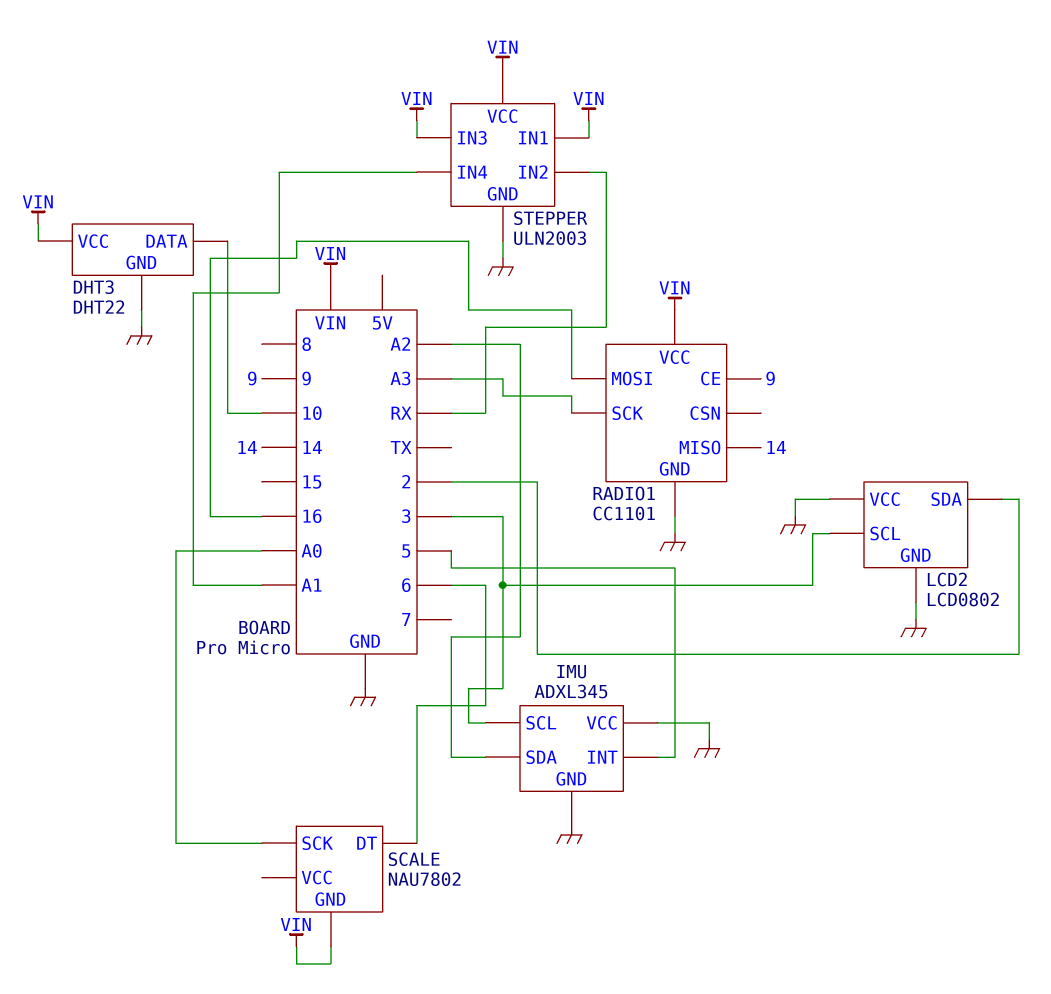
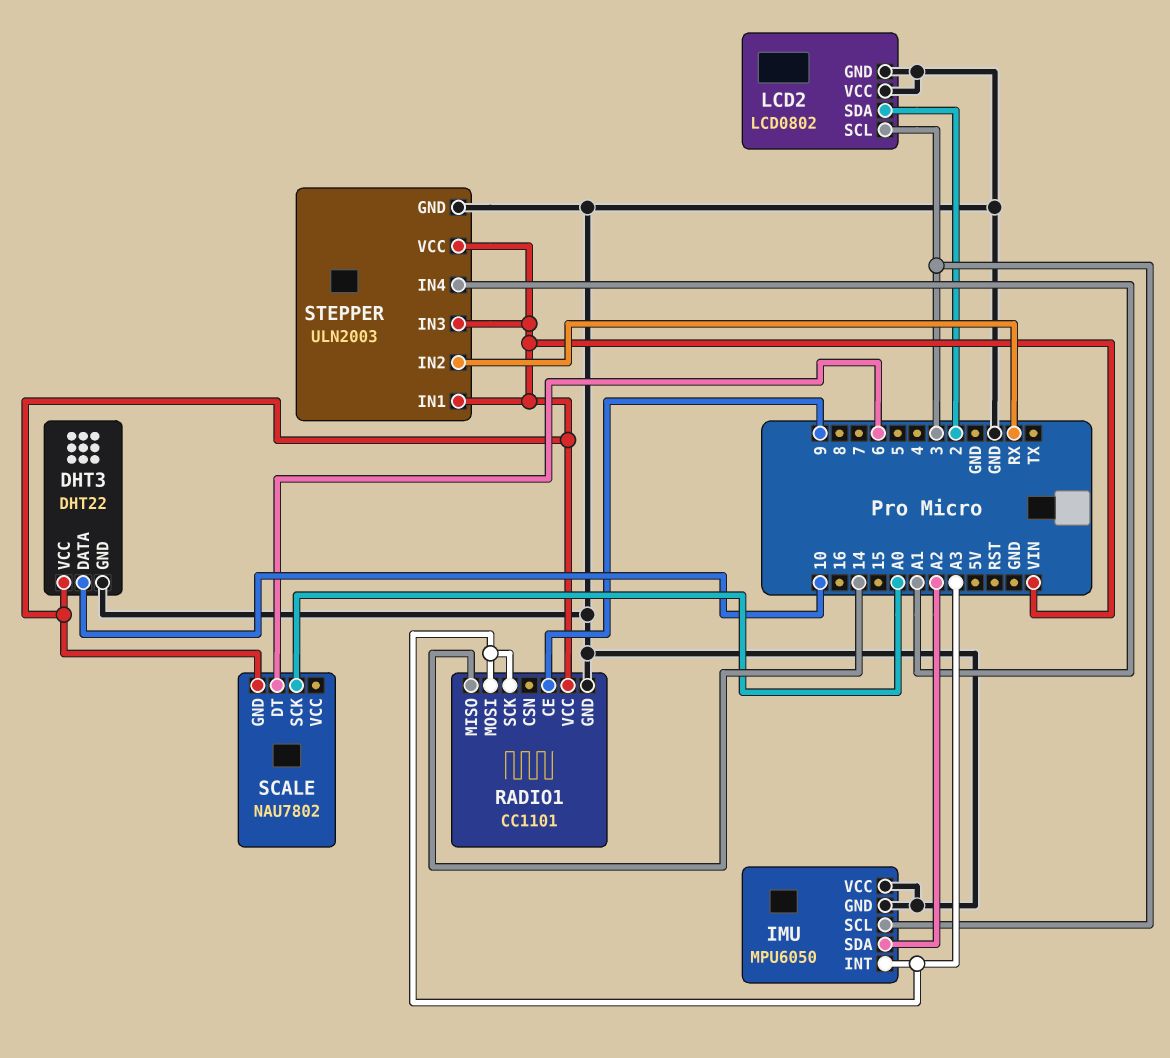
IMU: ADXL345 -> MPU6050
IMU pin INT: 5 -> A3
RADIO1 pin MOSI: 16 -> A3

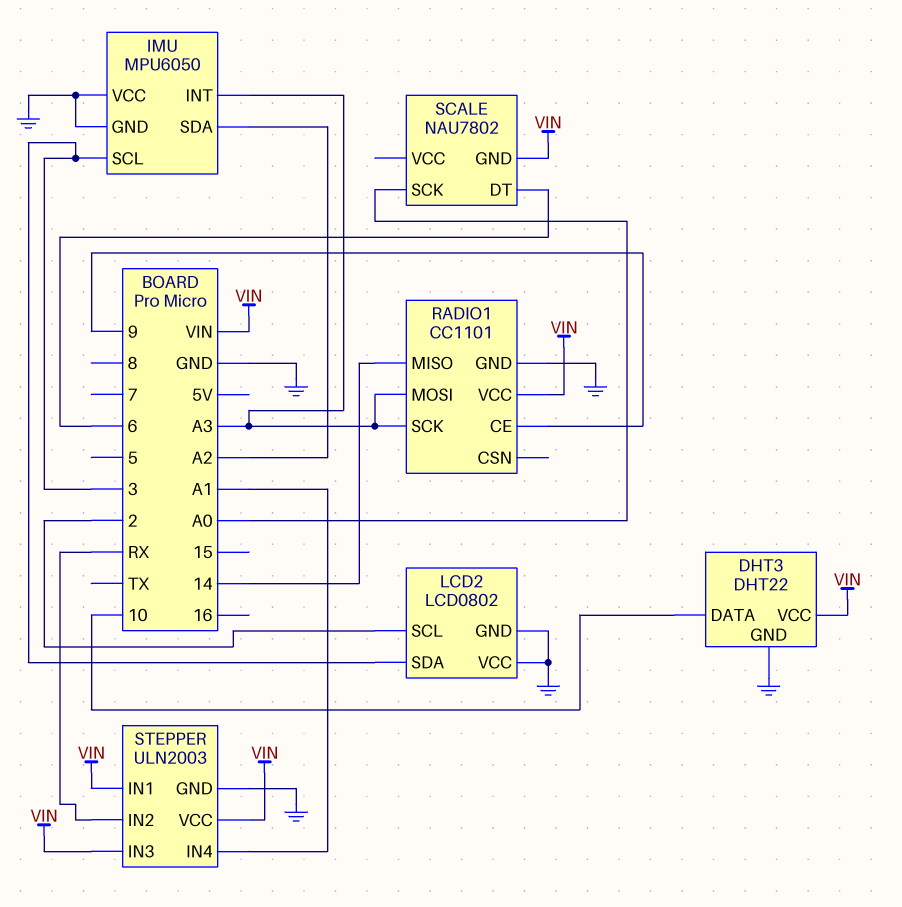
LCD2 pin SCL: 3 -> 2
LCD2 pin SDA: 2 -> 3

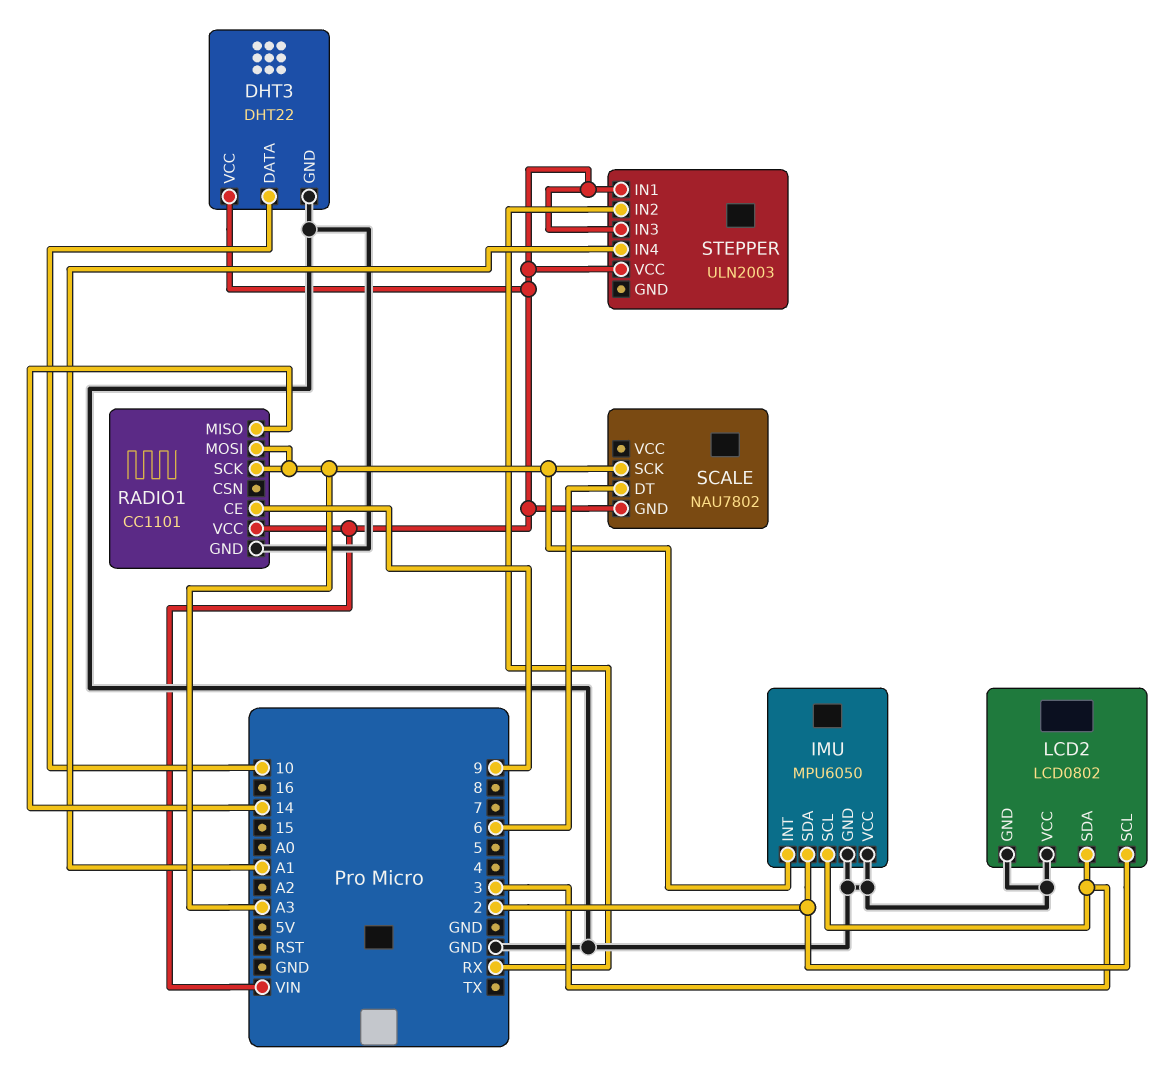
IMU pin SDA: A2 -> 2
SCALE pin SCK: A0 -> A3
STEPPER pin GND: GND -> none

